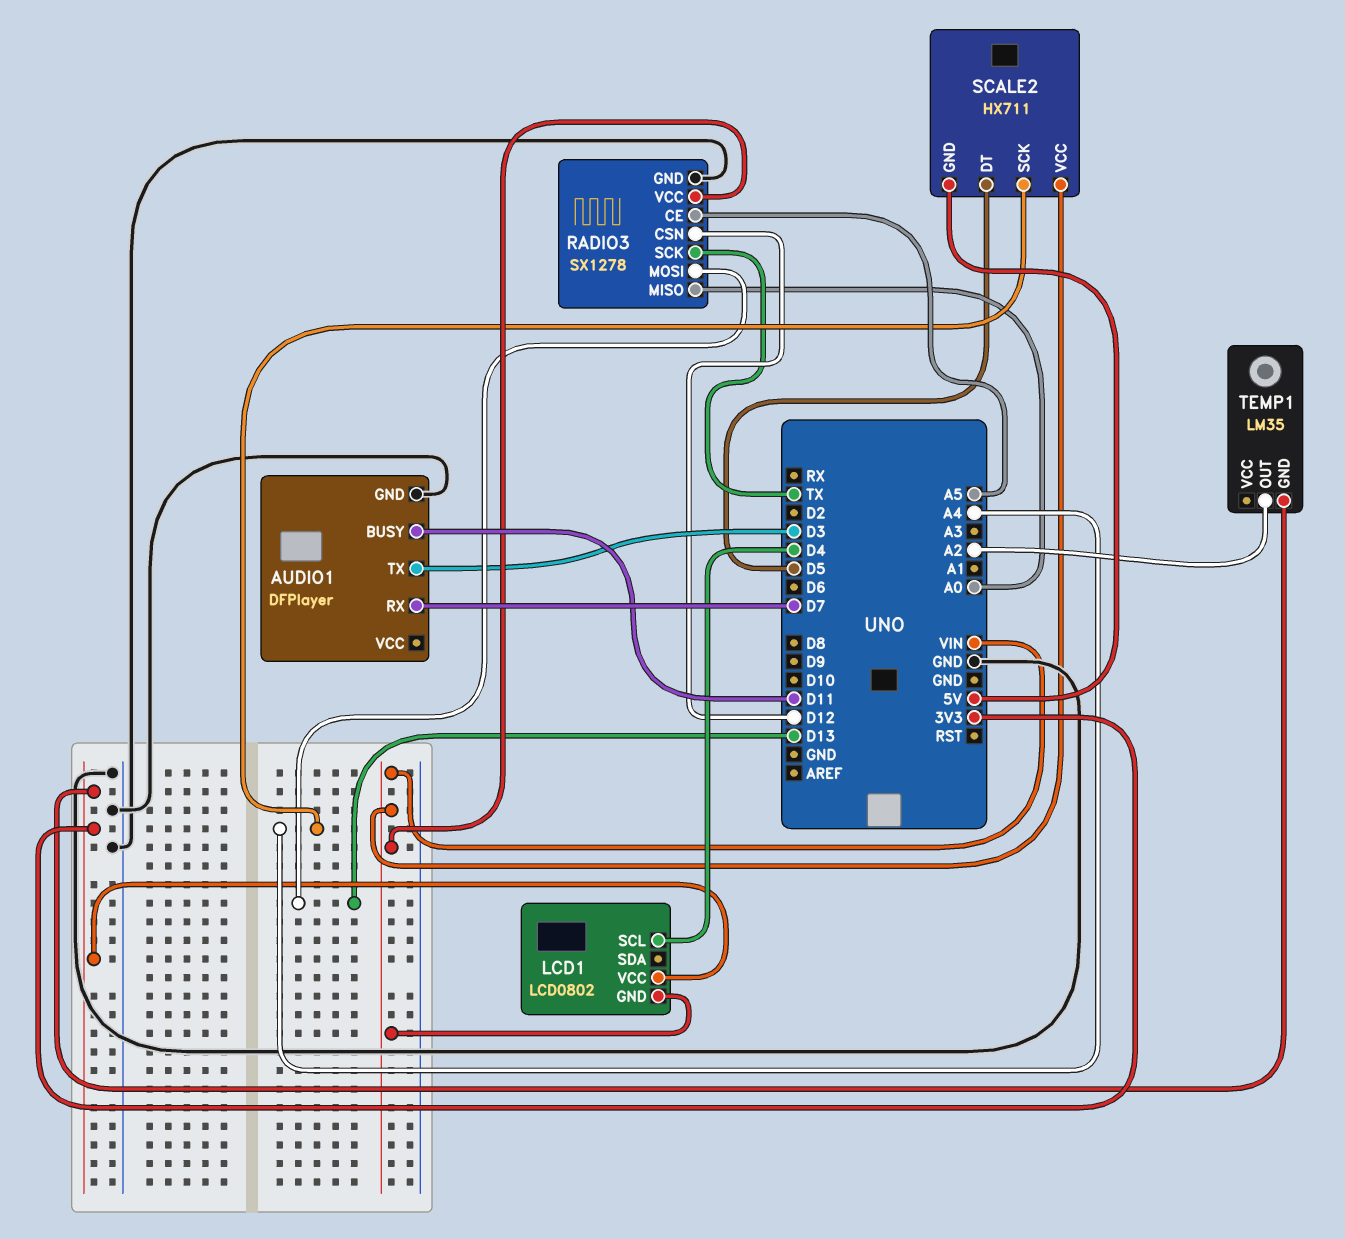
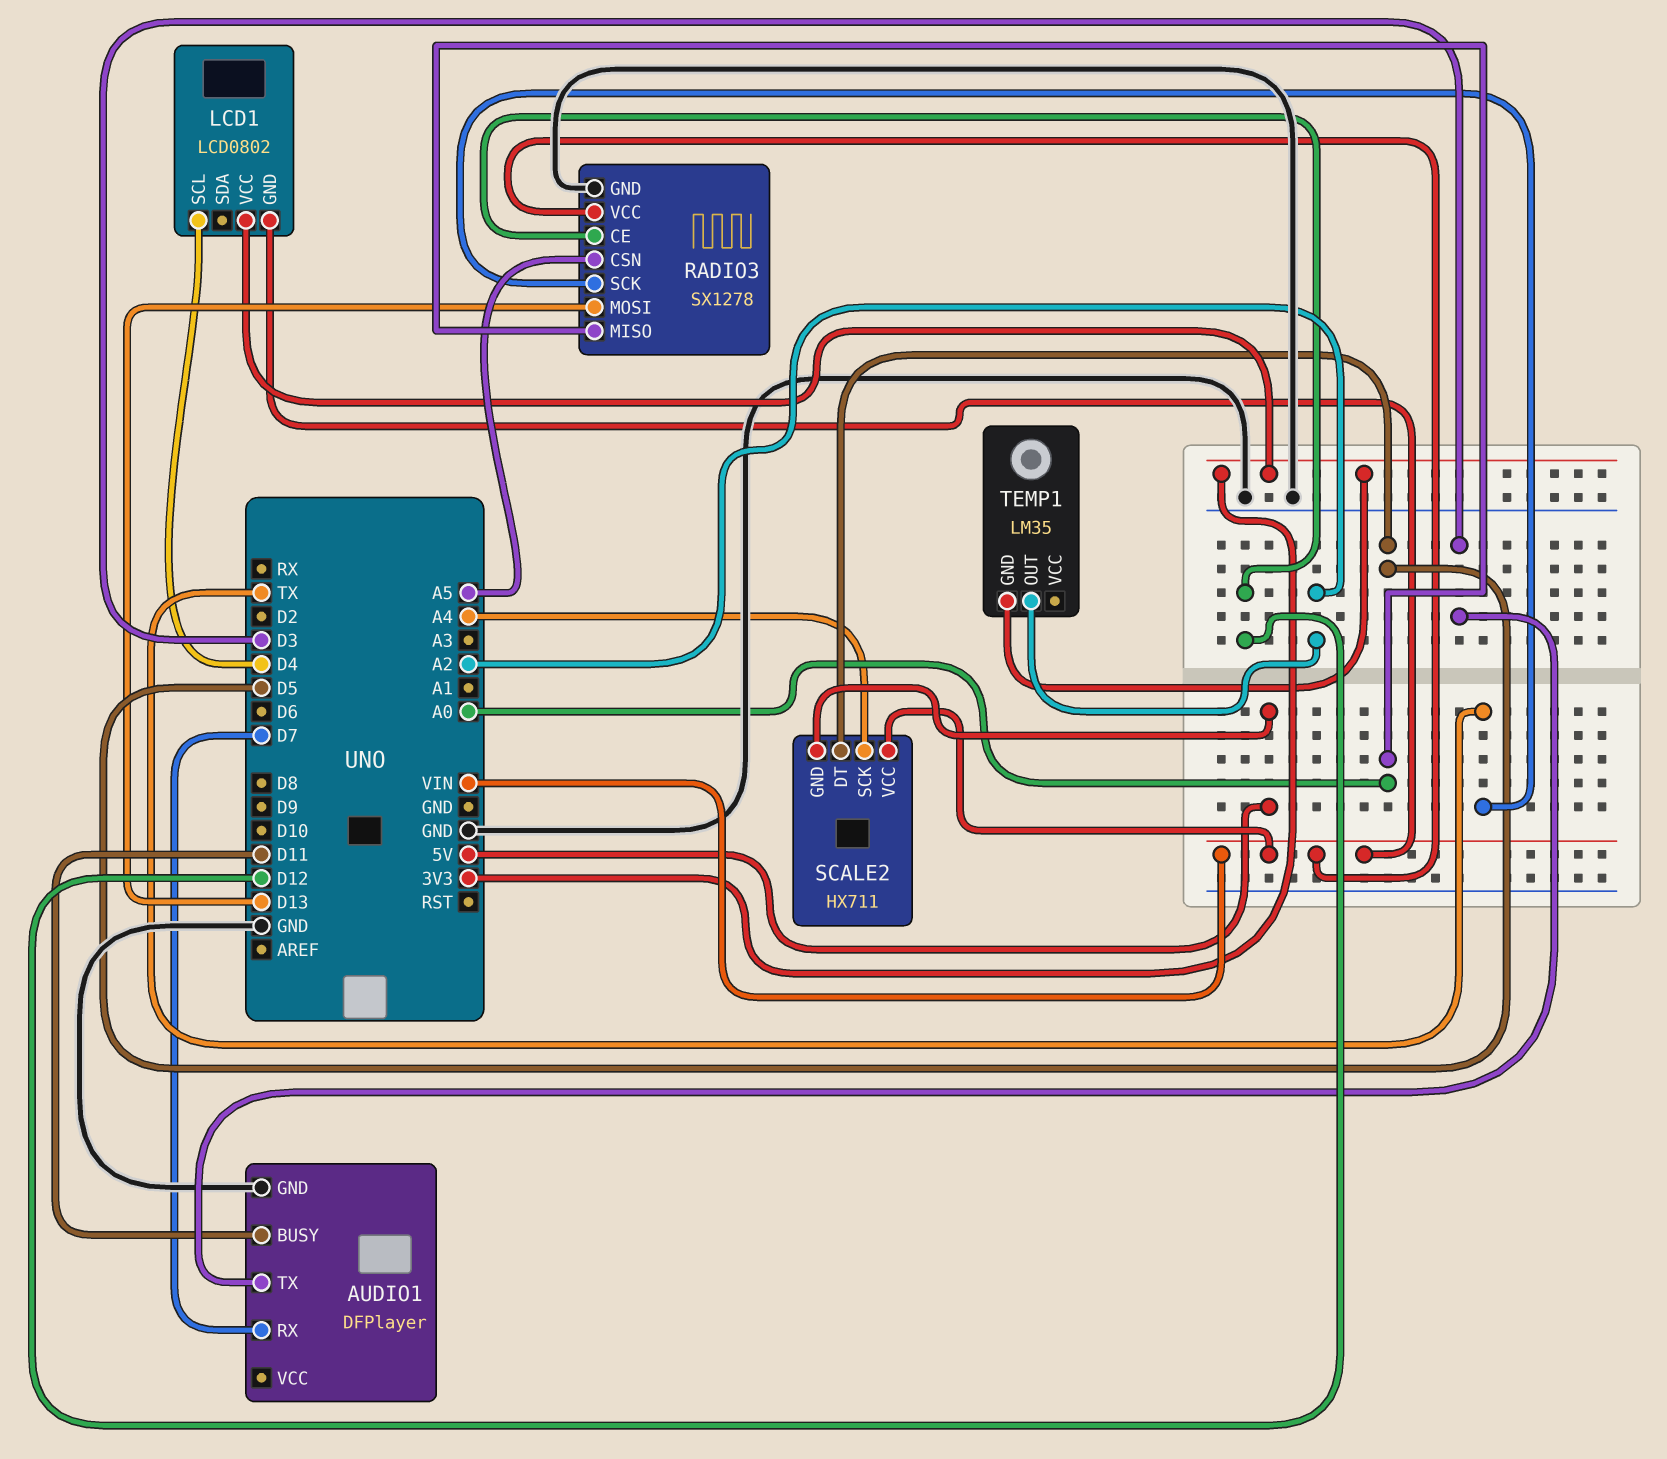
RADIO3 pin CE: A5 -> D12
RADIO3 pin CSN: D12 -> A5

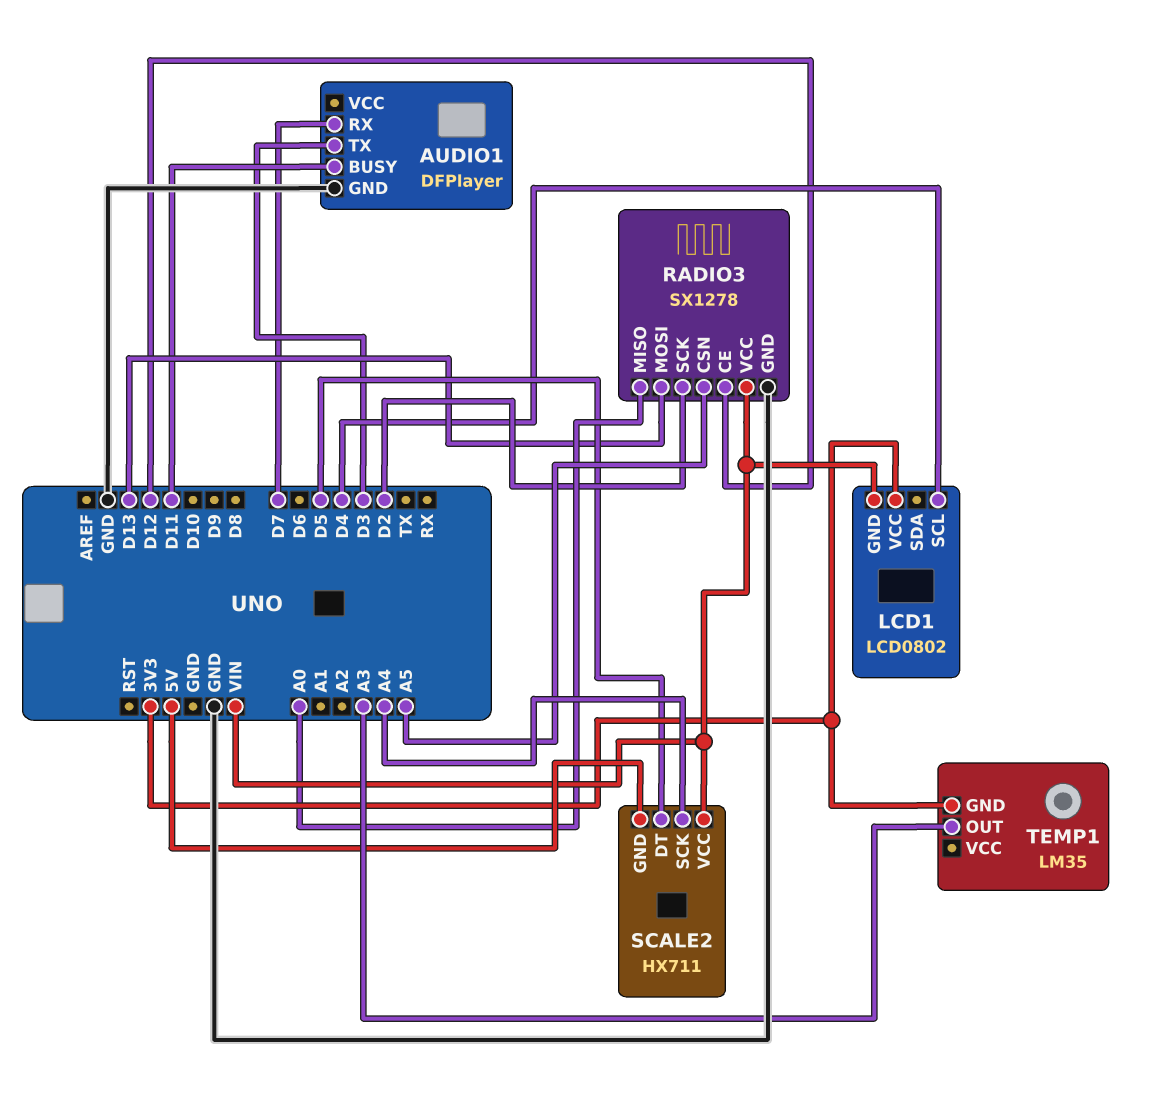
RADIO3 pin SCK: TX -> D2
TEMP1 pin OUT: A2 -> A3

